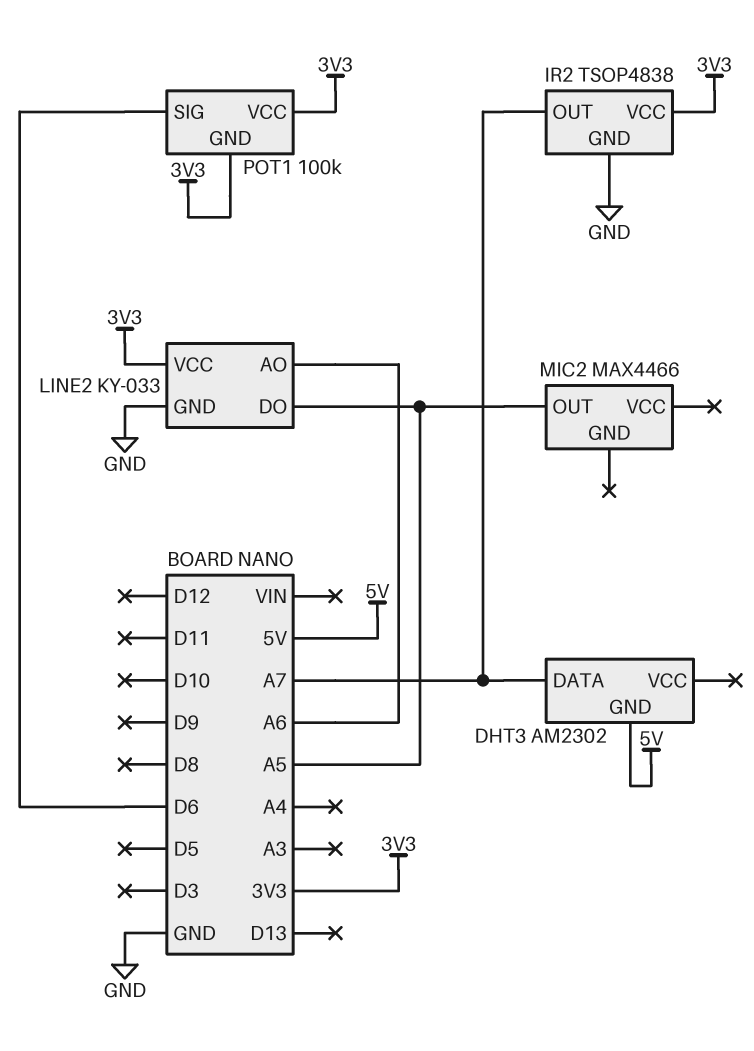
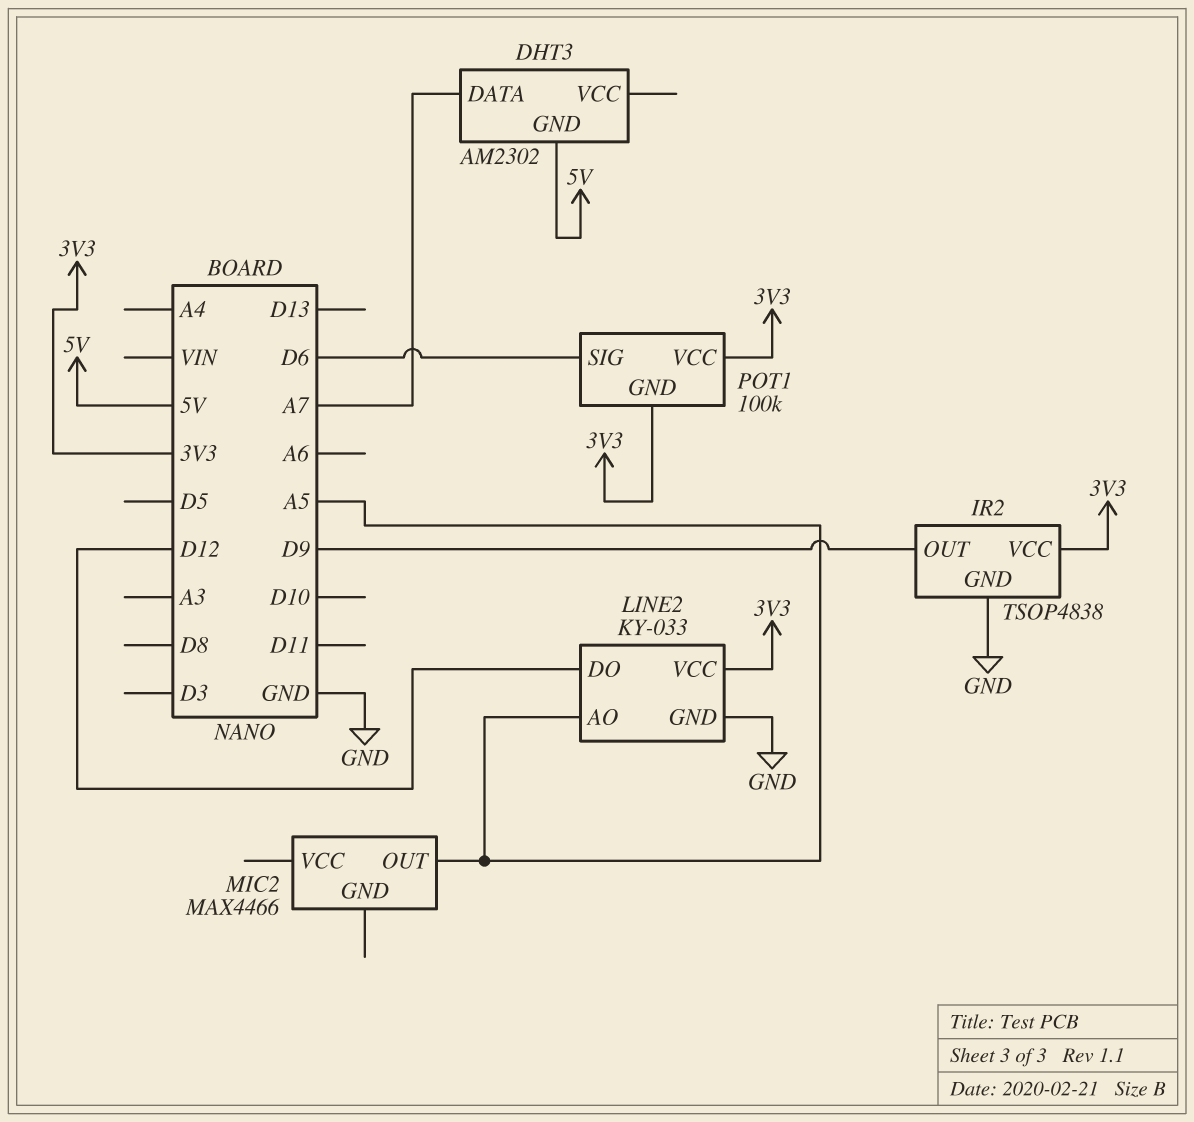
IR2 pin OUT: A7 -> D9
LINE2 pin AO: A6 -> A5
LINE2 pin DO: A5 -> D12

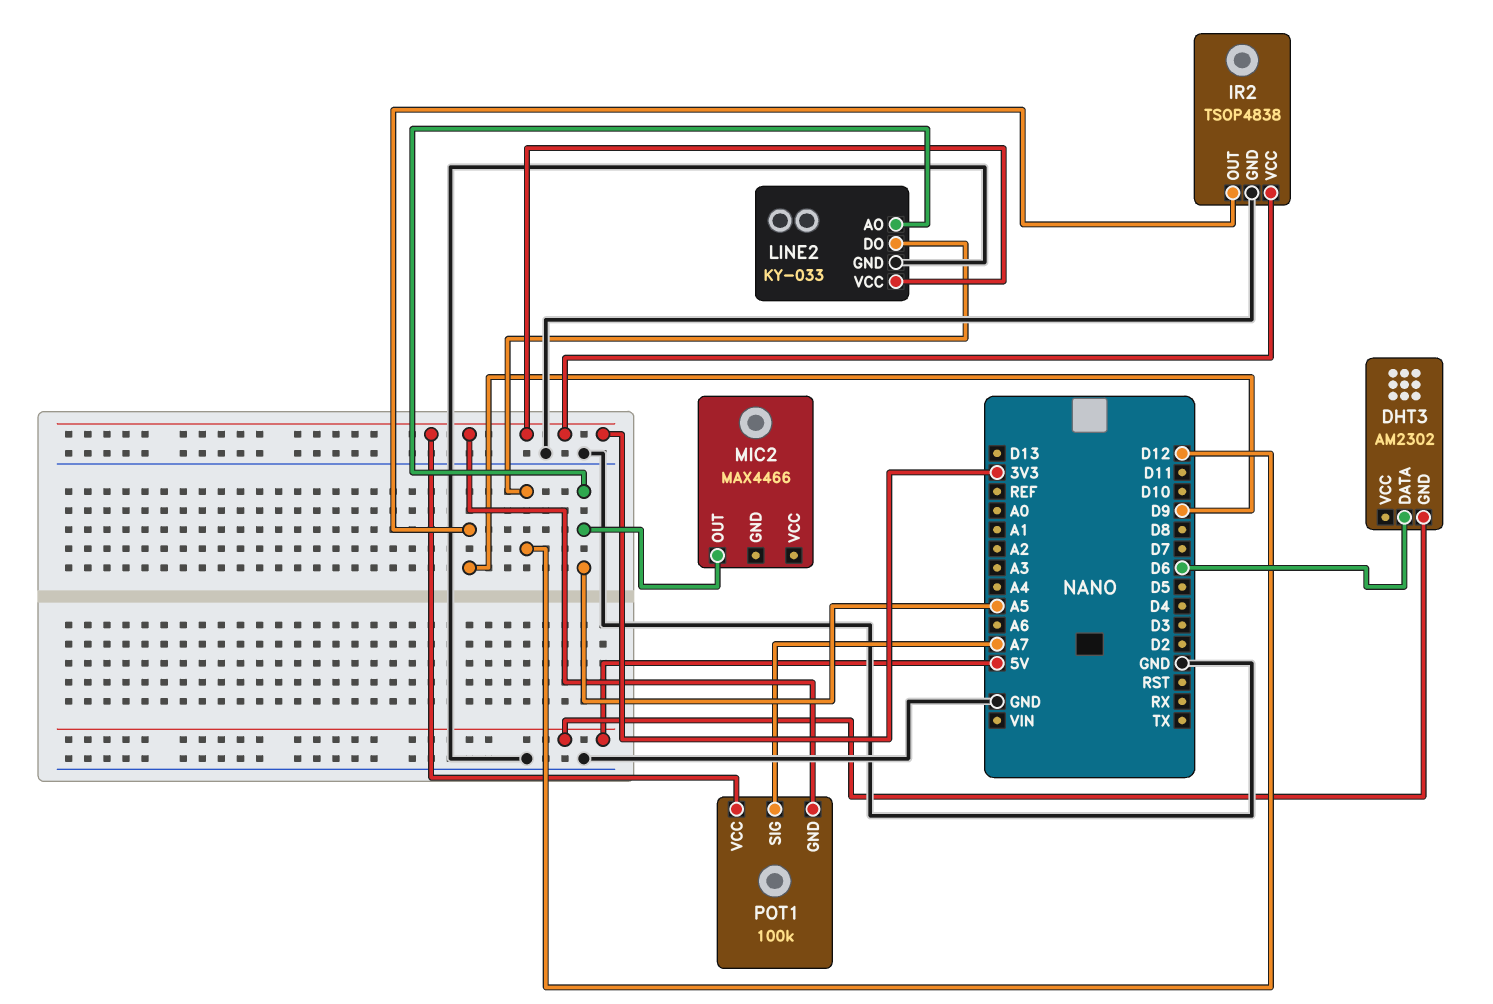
DHT3 pin DATA: A7 -> D6
POT1 pin SIG: D6 -> A7

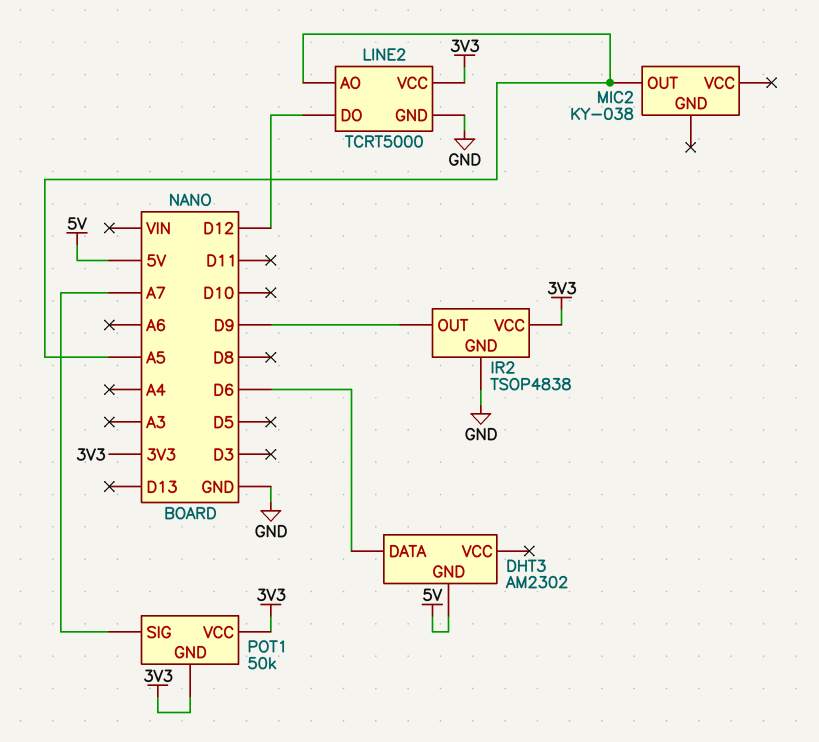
LINE2: KY-033 -> TCRT5000
MIC2: MAX4466 -> KY-038
POT1: 100k -> 50k

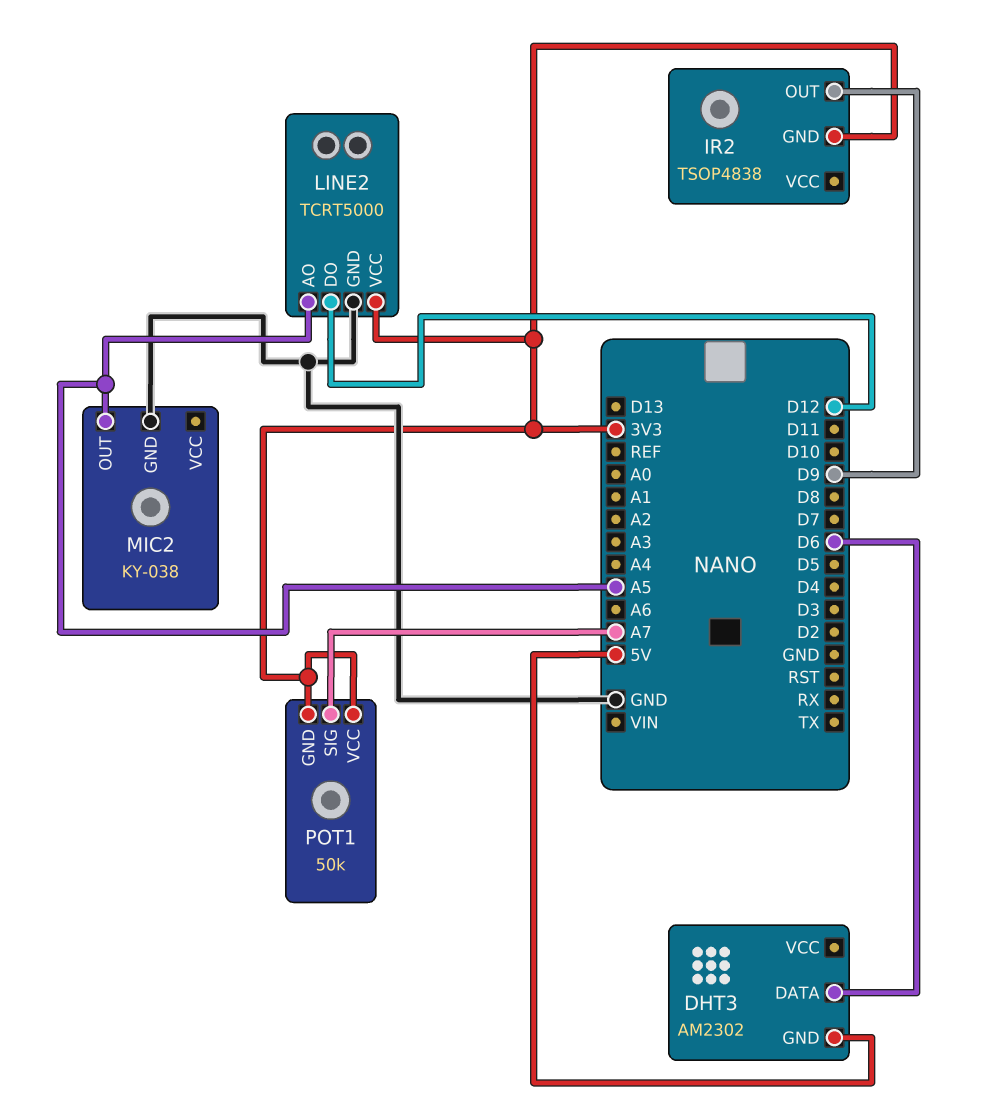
IR2 pin GND: GND -> 3V3
IR2 pin VCC: 3V3 -> none
MIC2 pin GND: none -> GND

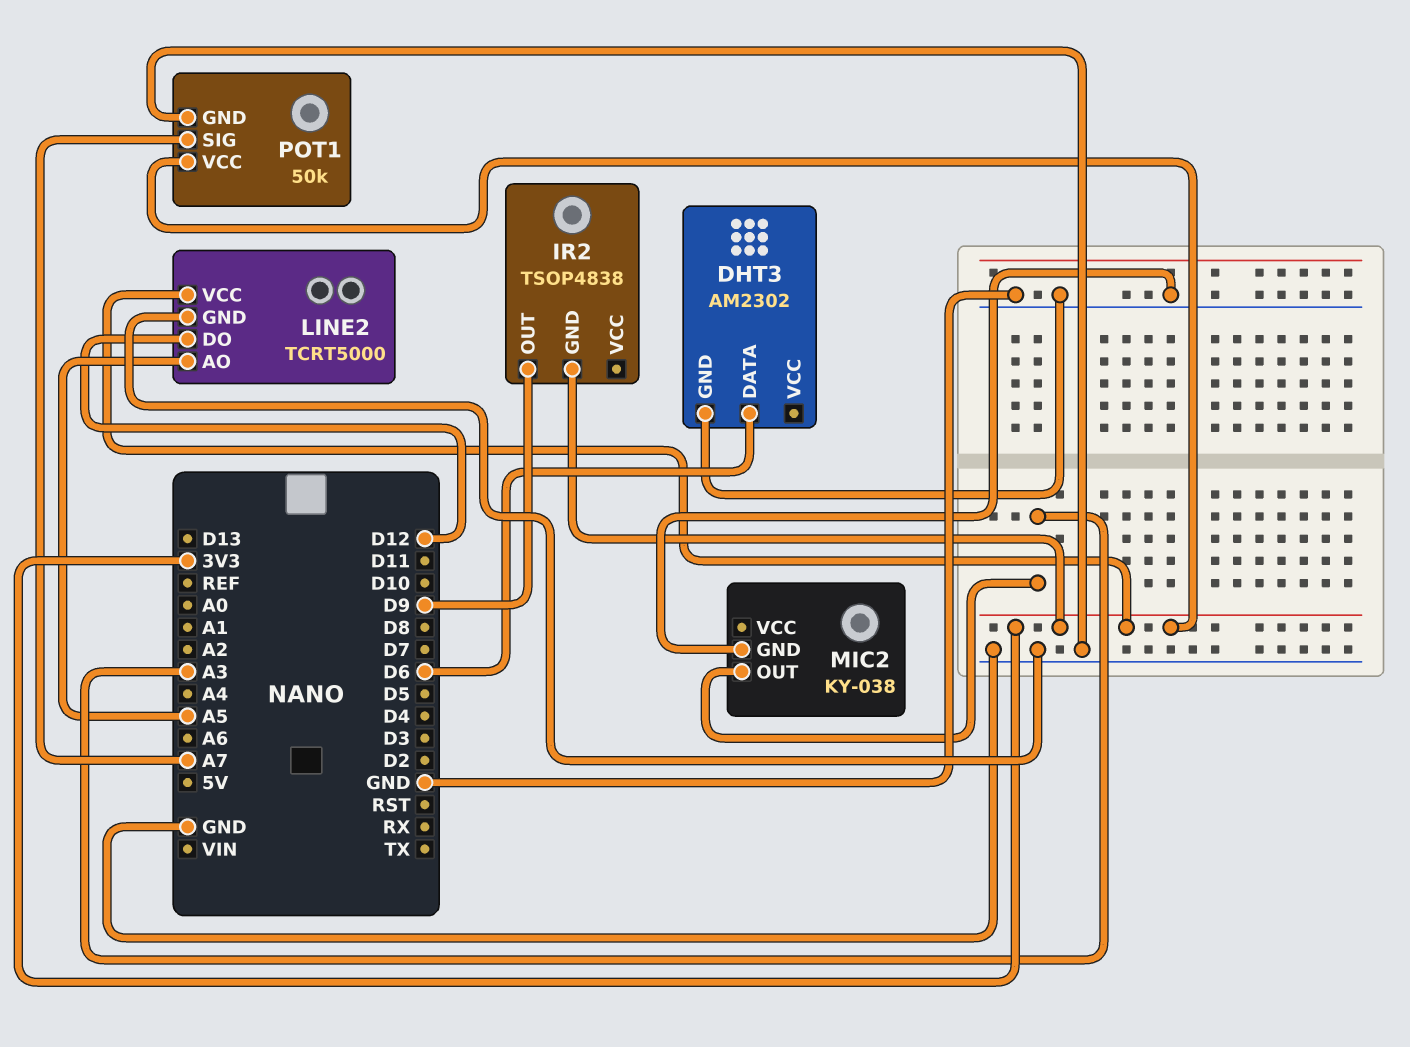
DHT3 pin GND: 5V -> GND
MIC2 pin OUT: A5 -> A3
POT1 pin GND: 3V3 -> GND

